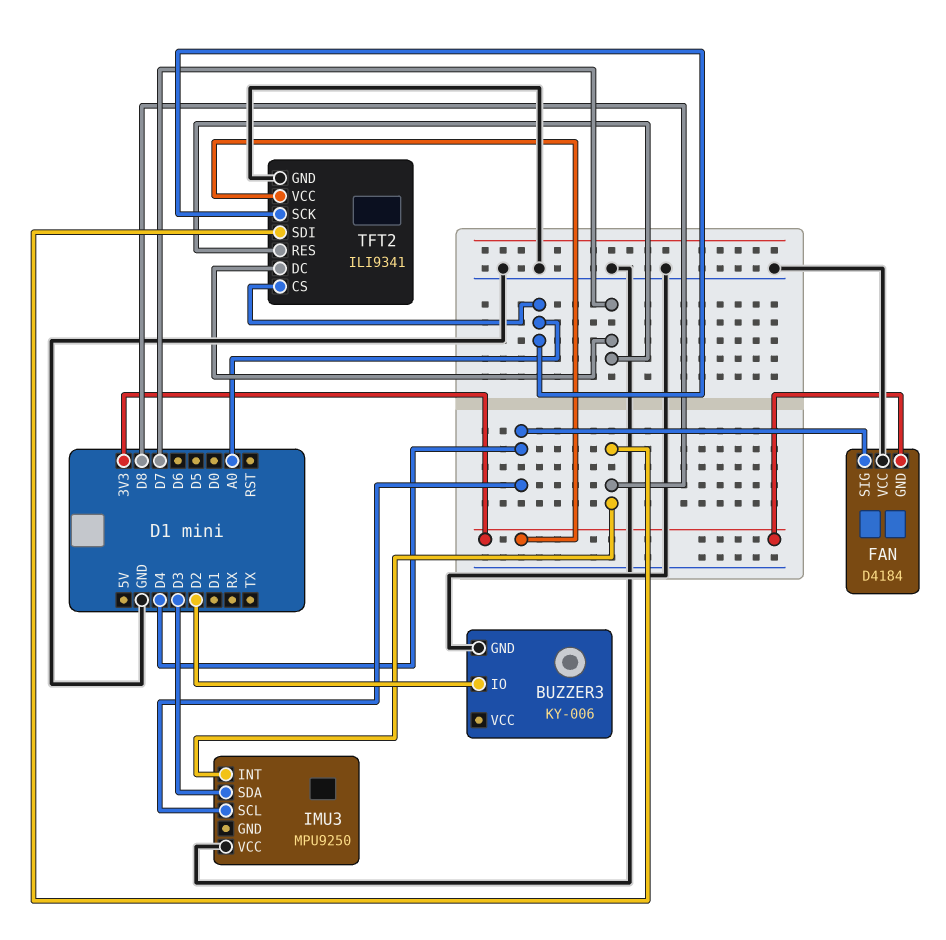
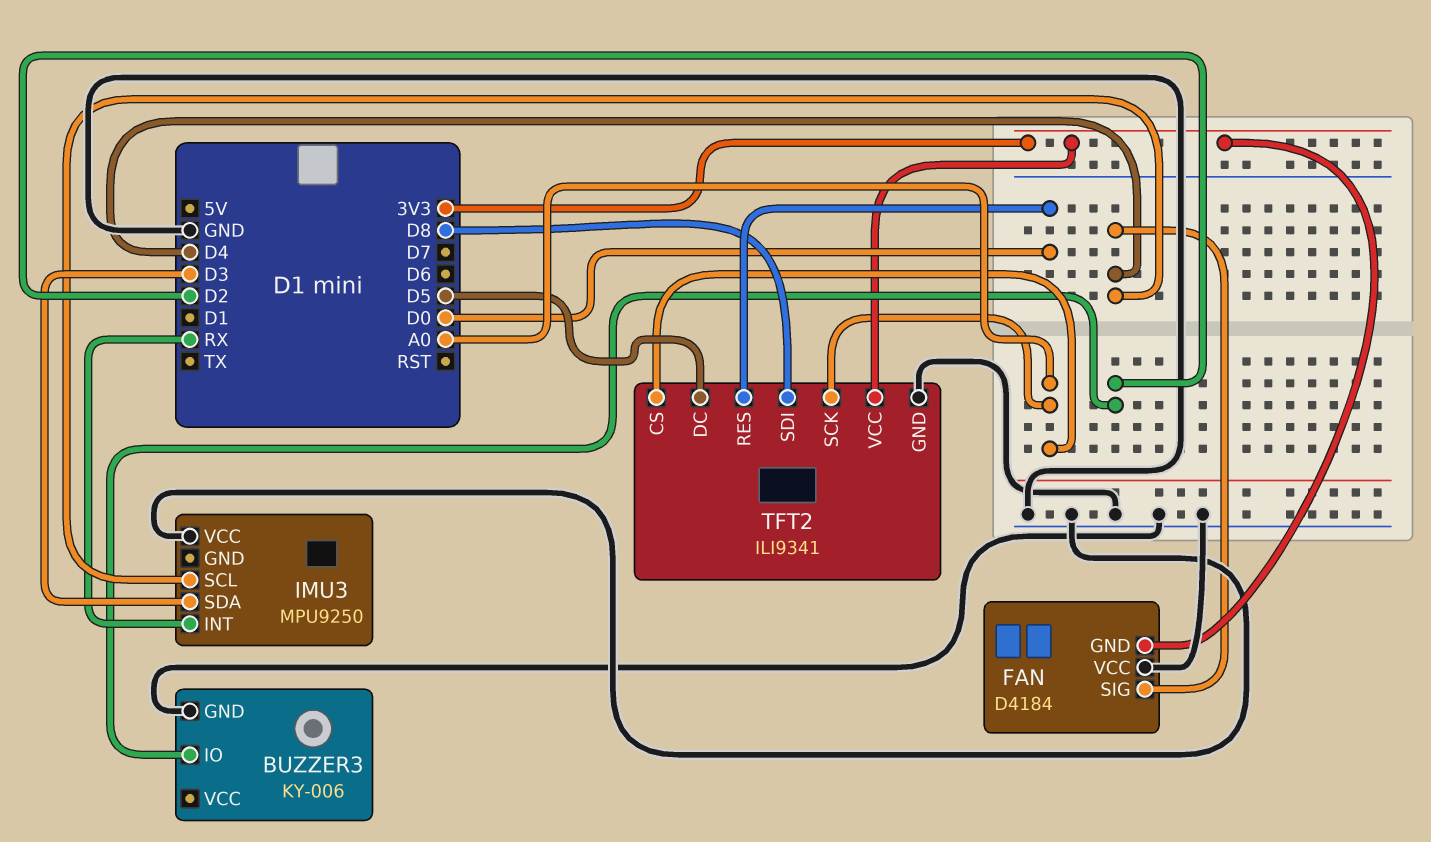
IMU3 pin INT: D8 -> RX
TFT2 pin DC: D7 -> D5
TFT2 pin RES: D7 -> D0

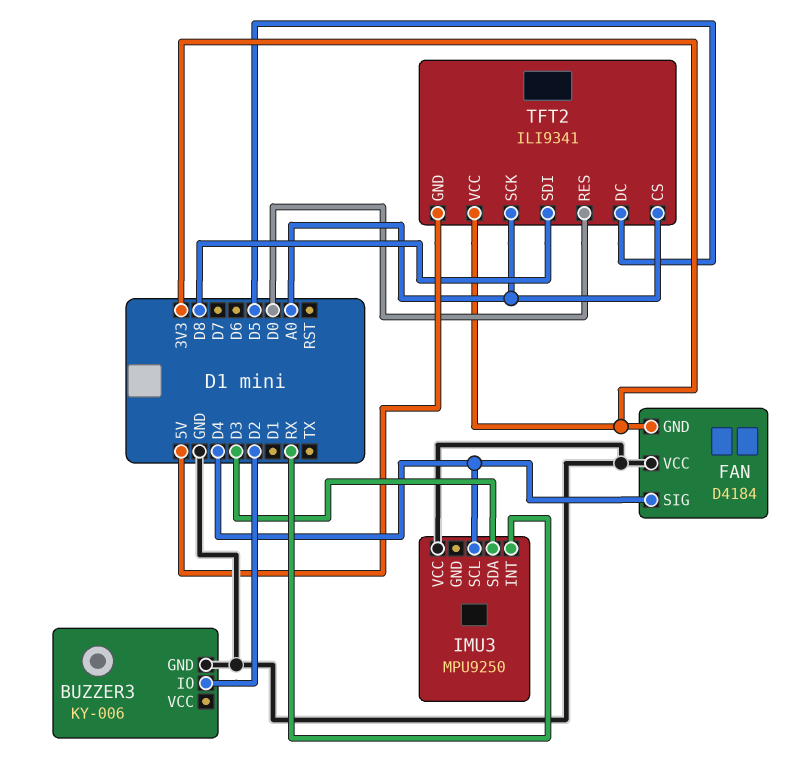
TFT2 pin GND: GND -> 5V

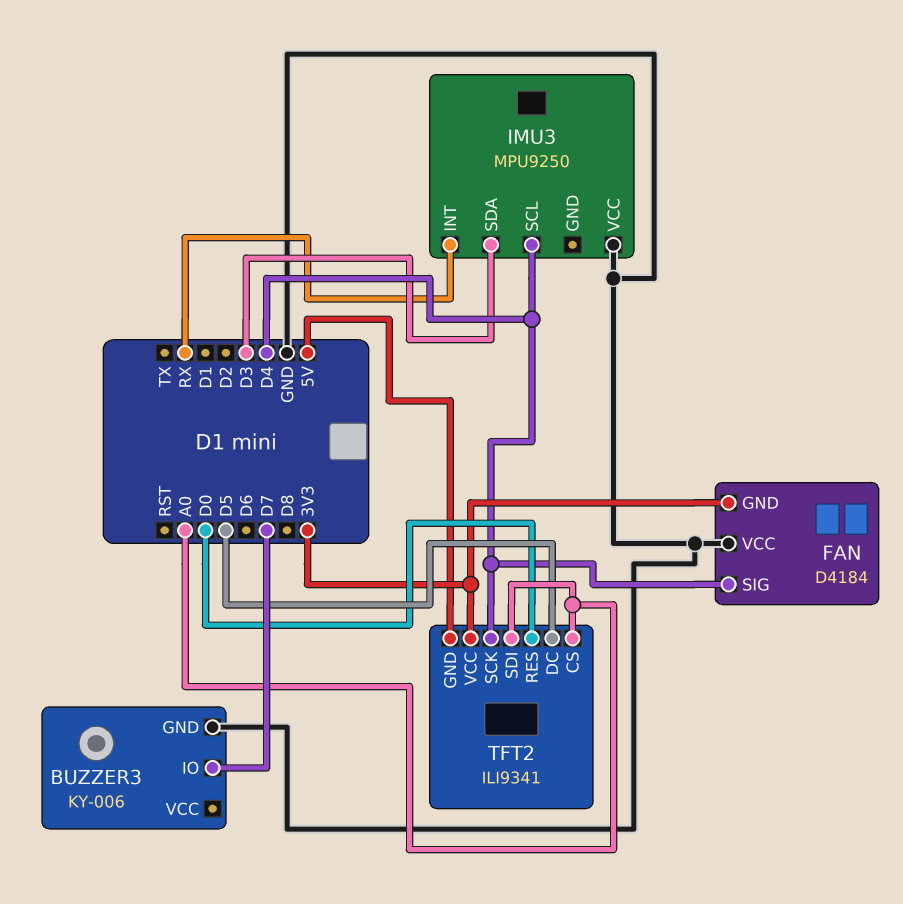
BUZZER3 pin IO: D2 -> D7
TFT2 pin SCK: A0 -> D4
TFT2 pin SDI: D8 -> A0

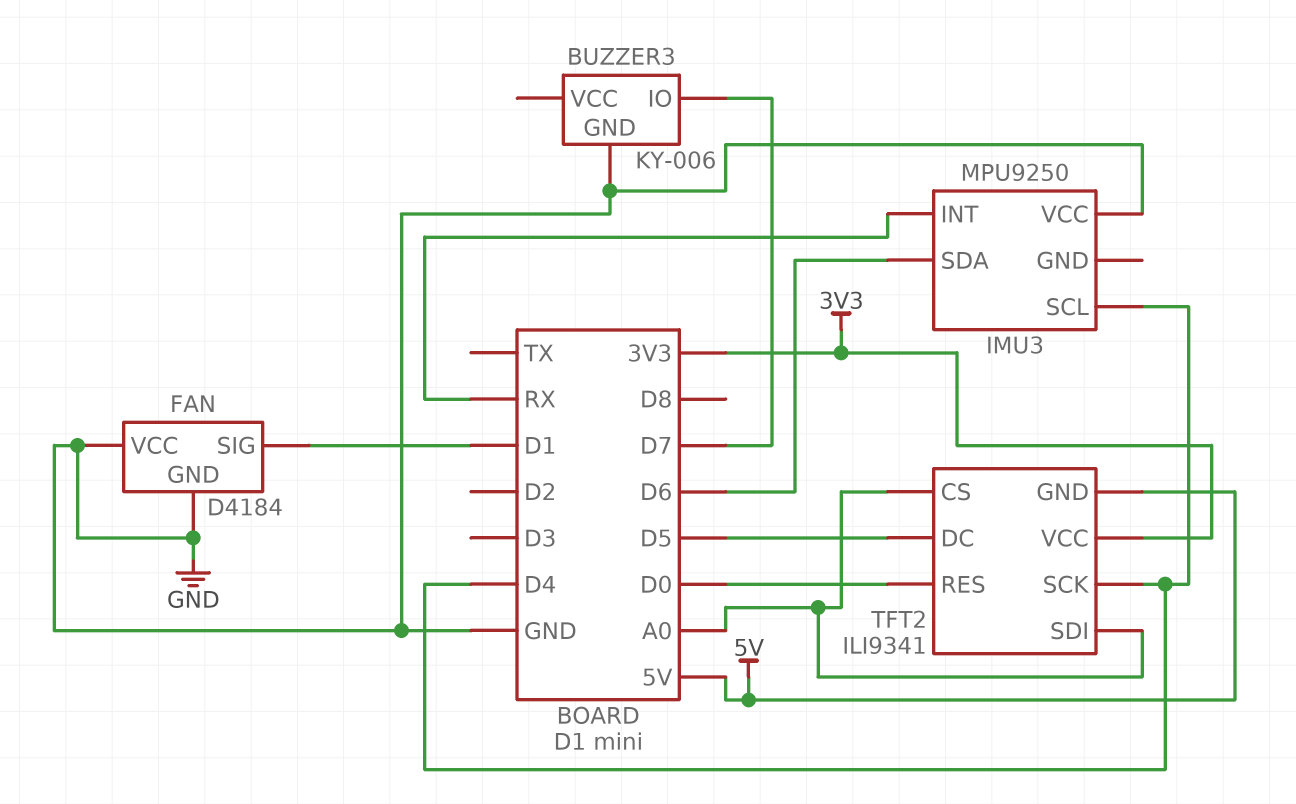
FAN pin GND: 3V3 -> GND
FAN pin SIG: D4 -> D1
IMU3 pin SDA: D3 -> D6

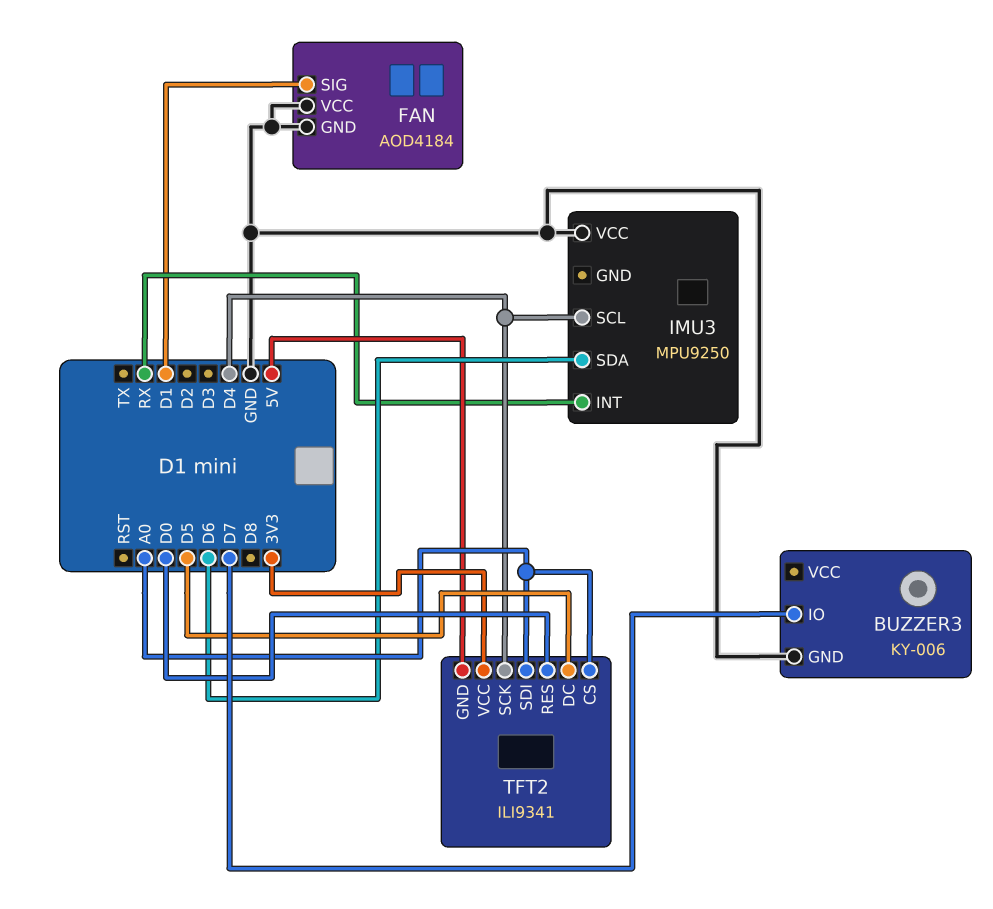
FAN: D4184 -> AOD4184

